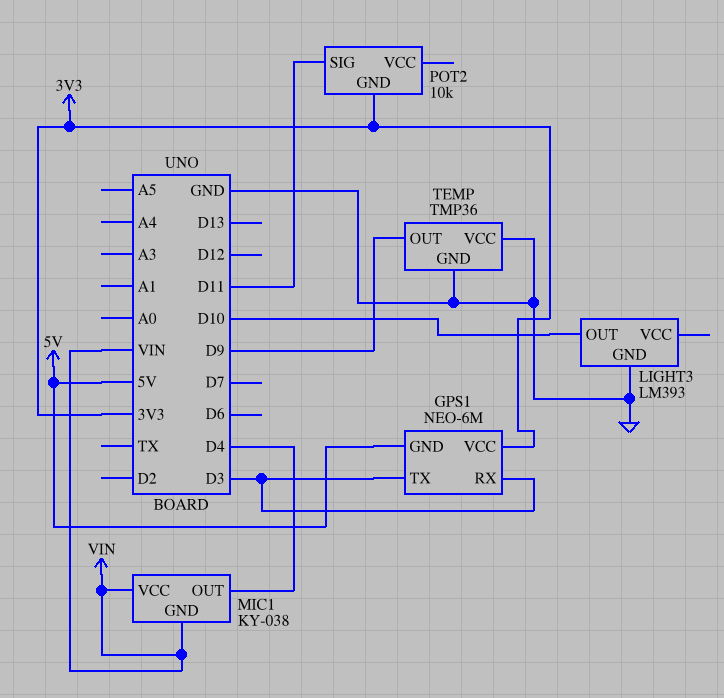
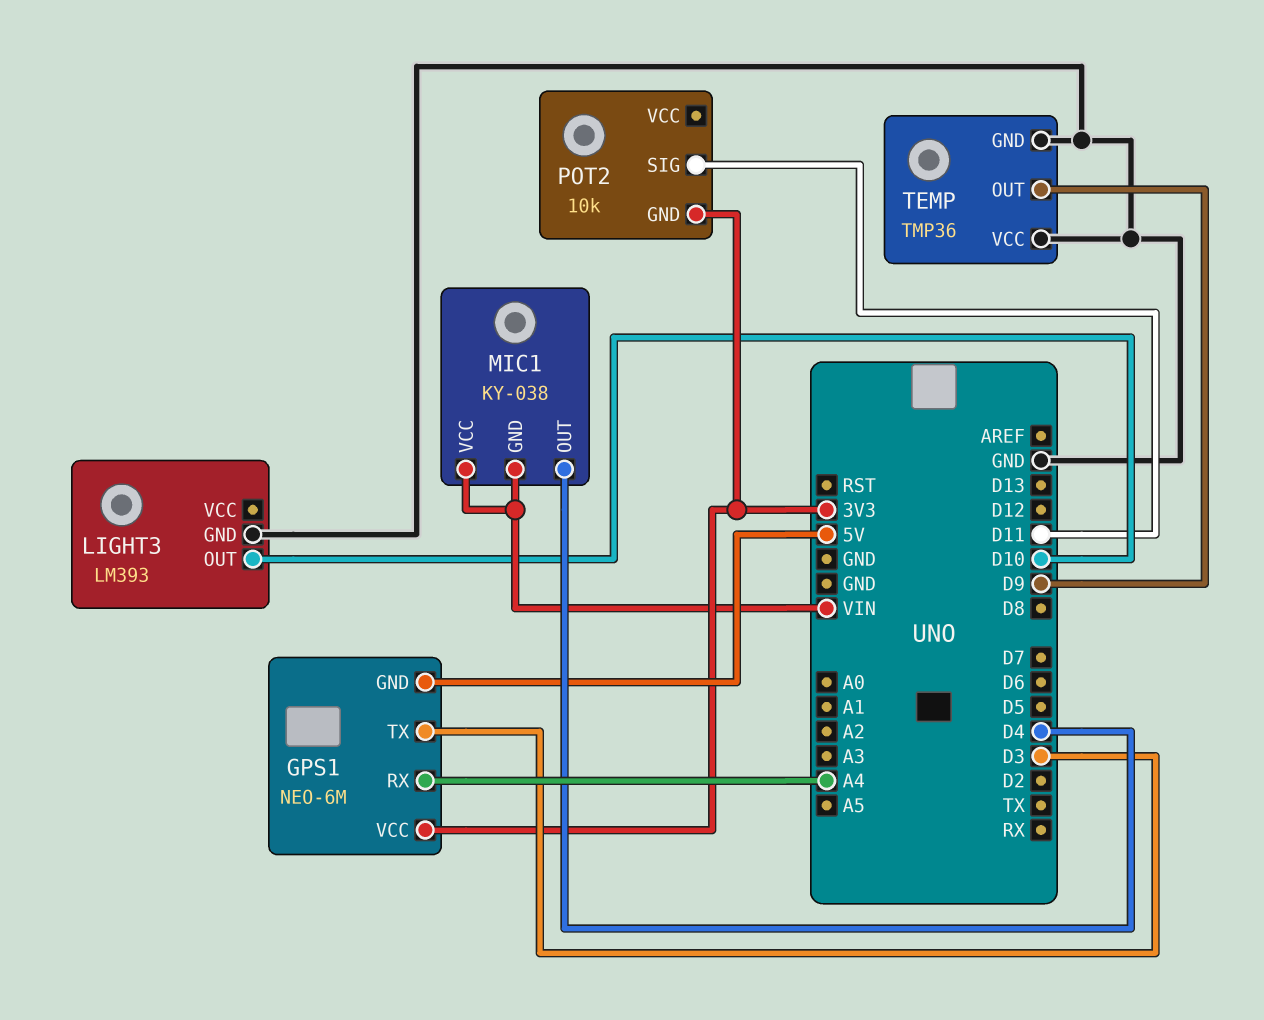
GPS1 pin RX: D3 -> A4

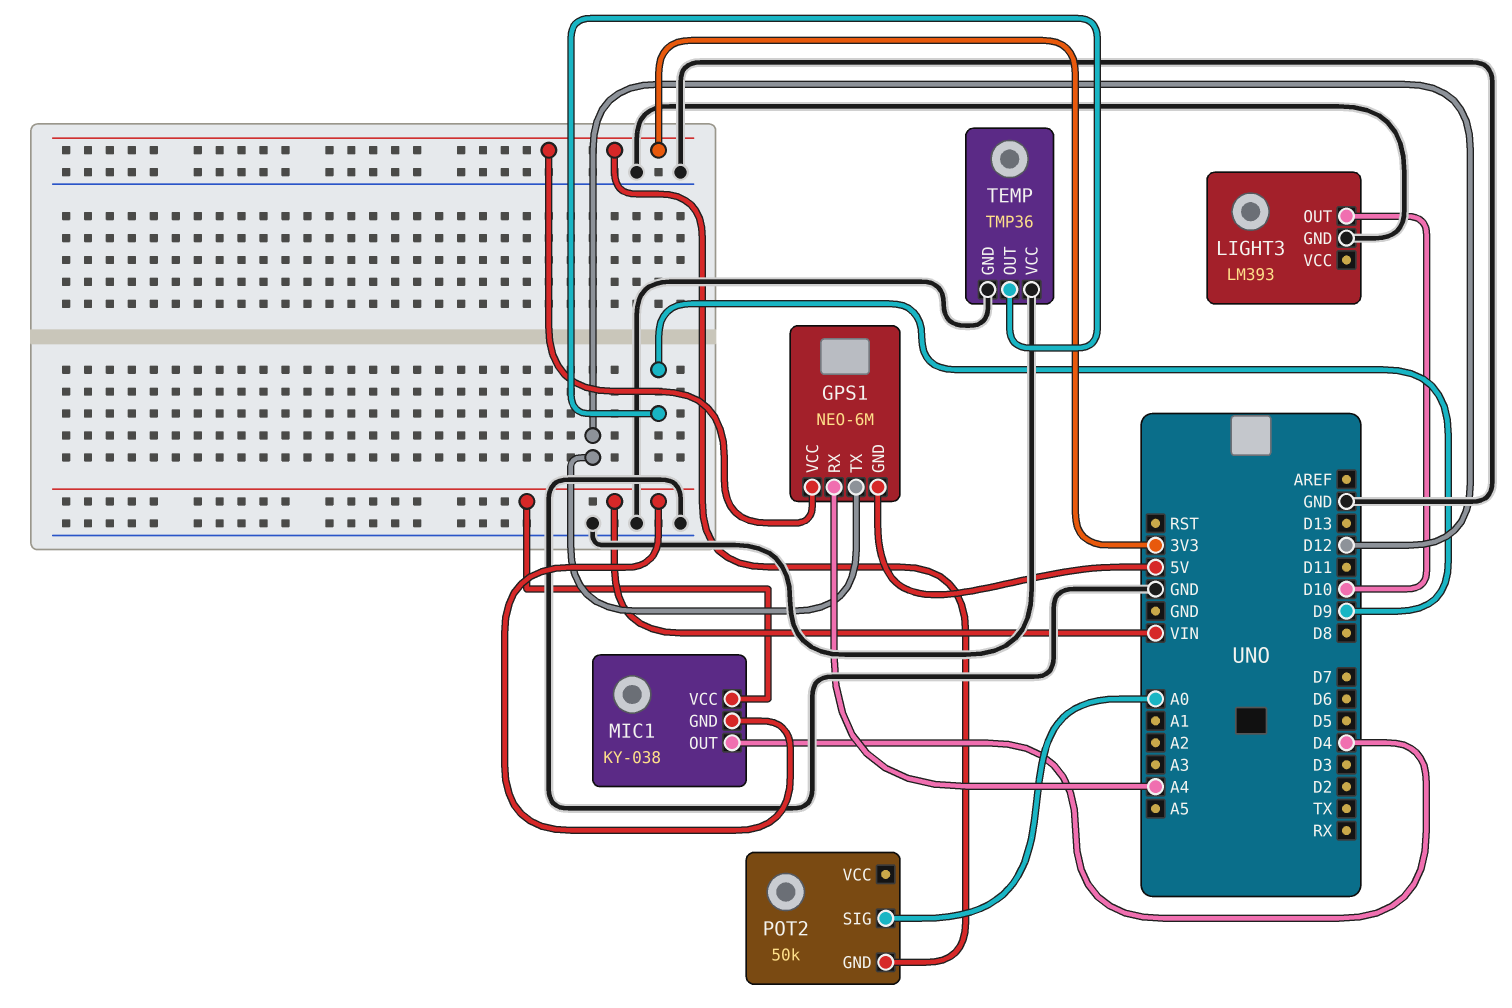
GPS1 pin TX: D3 -> D12
POT2: 10k -> 50k
POT2 pin SIG: D11 -> A0

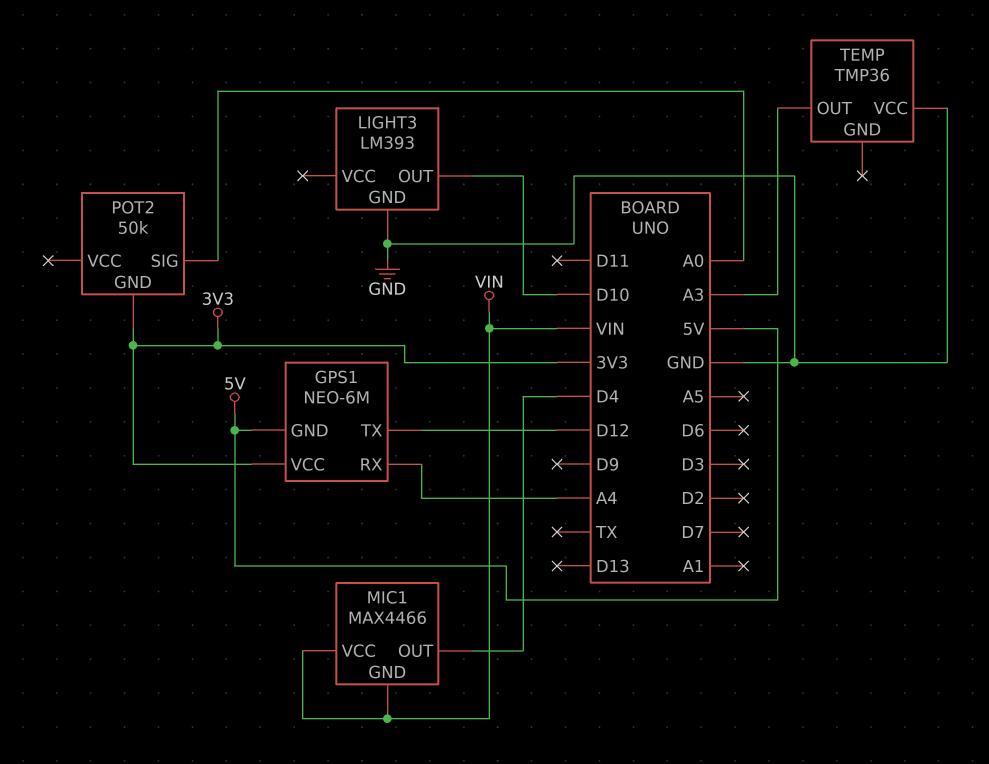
MIC1: KY-038 -> MAX4466
TEMP pin GND: GND -> none
TEMP pin OUT: D9 -> A3

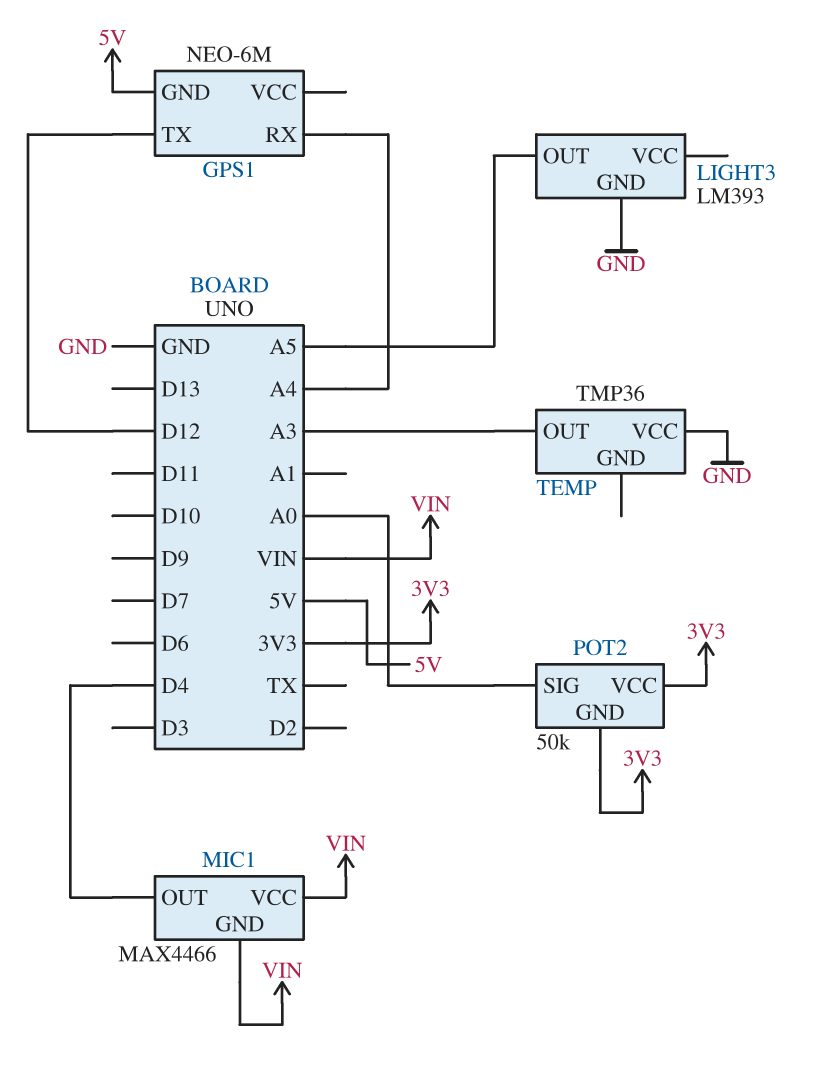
GPS1 pin VCC: 3V3 -> none
LIGHT3 pin OUT: D10 -> A5
POT2 pin VCC: none -> 3V3

